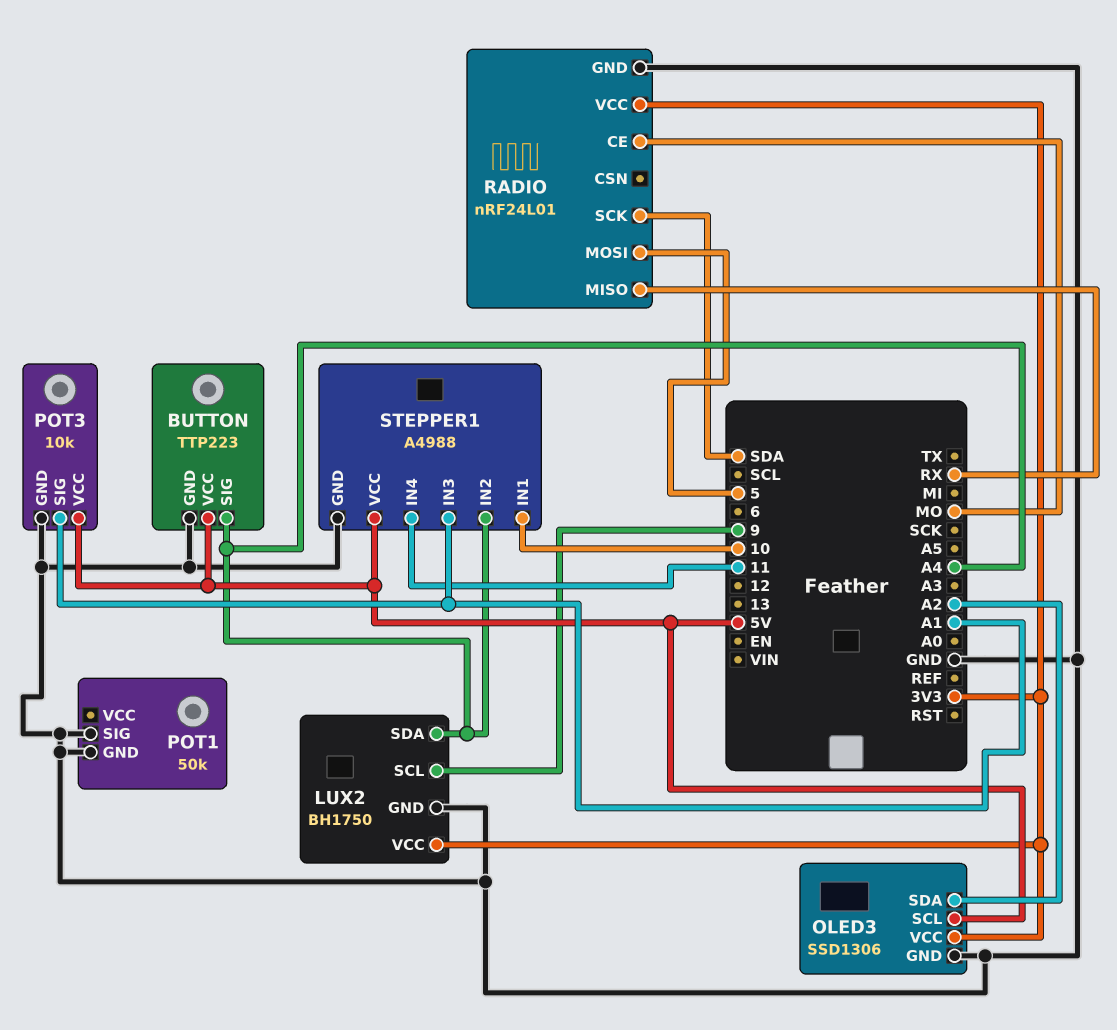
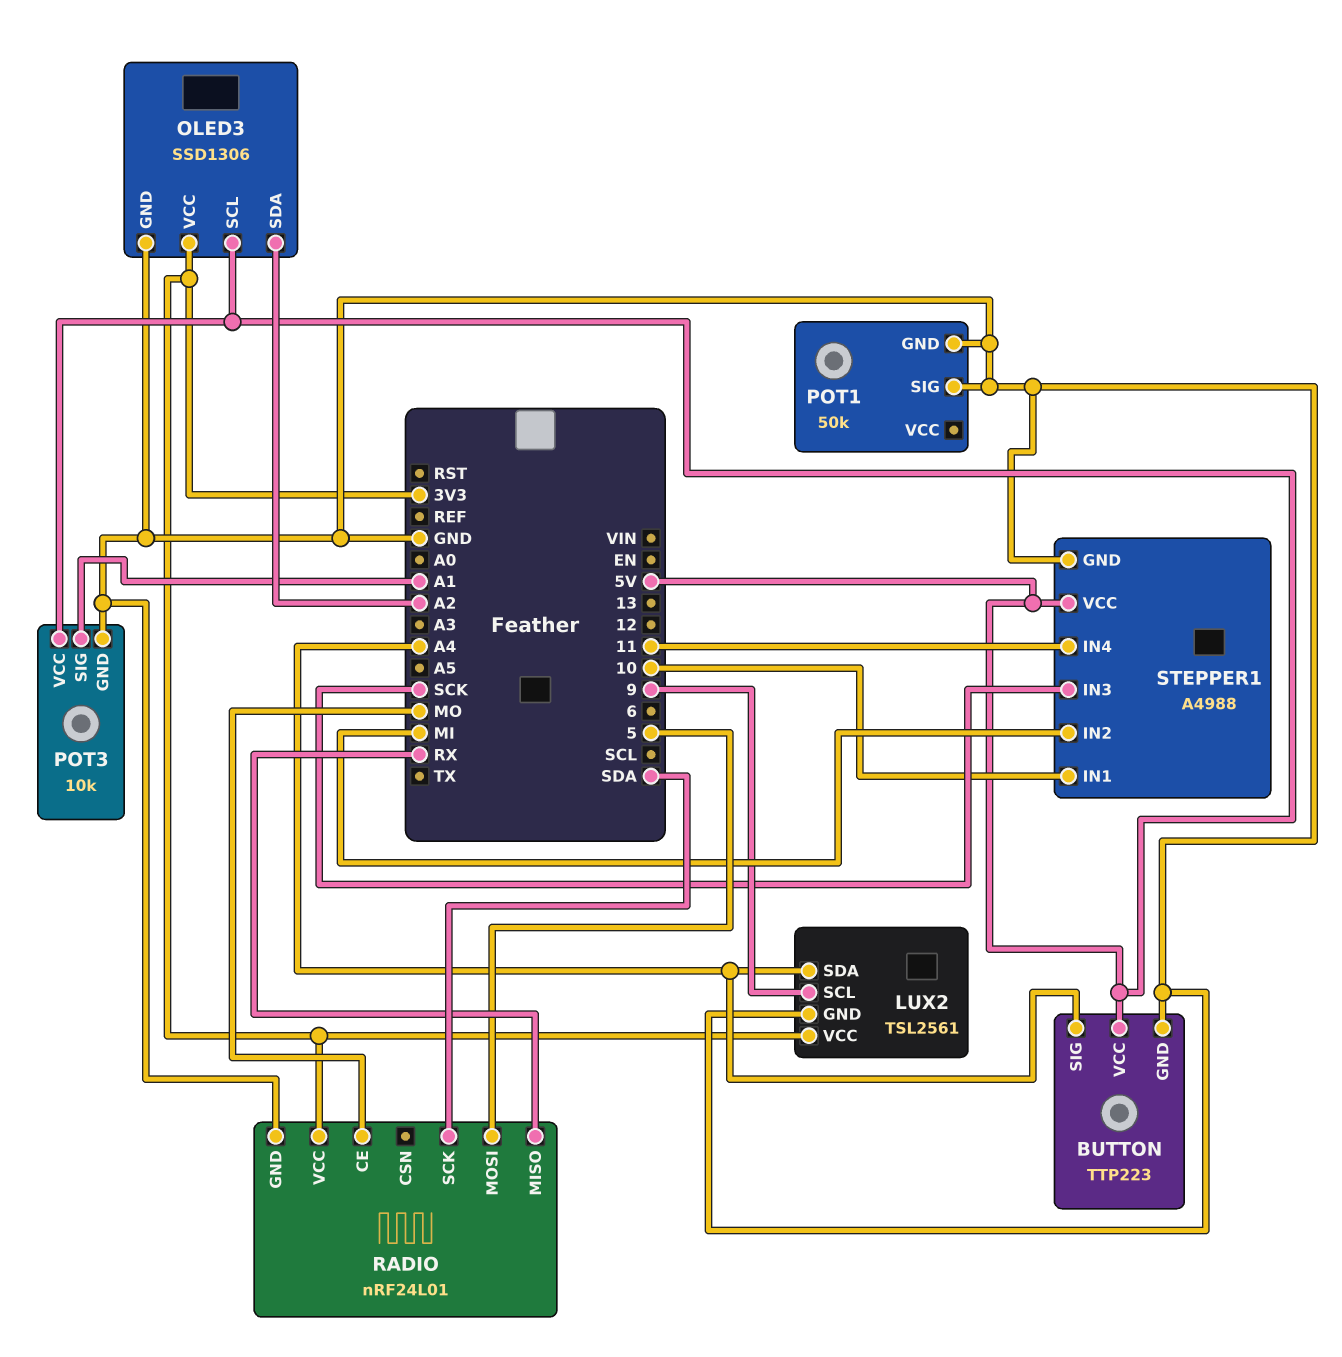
LUX2: BH1750 -> TSL2561
STEPPER1 pin IN2: A4 -> MI
STEPPER1 pin IN3: A1 -> SCK

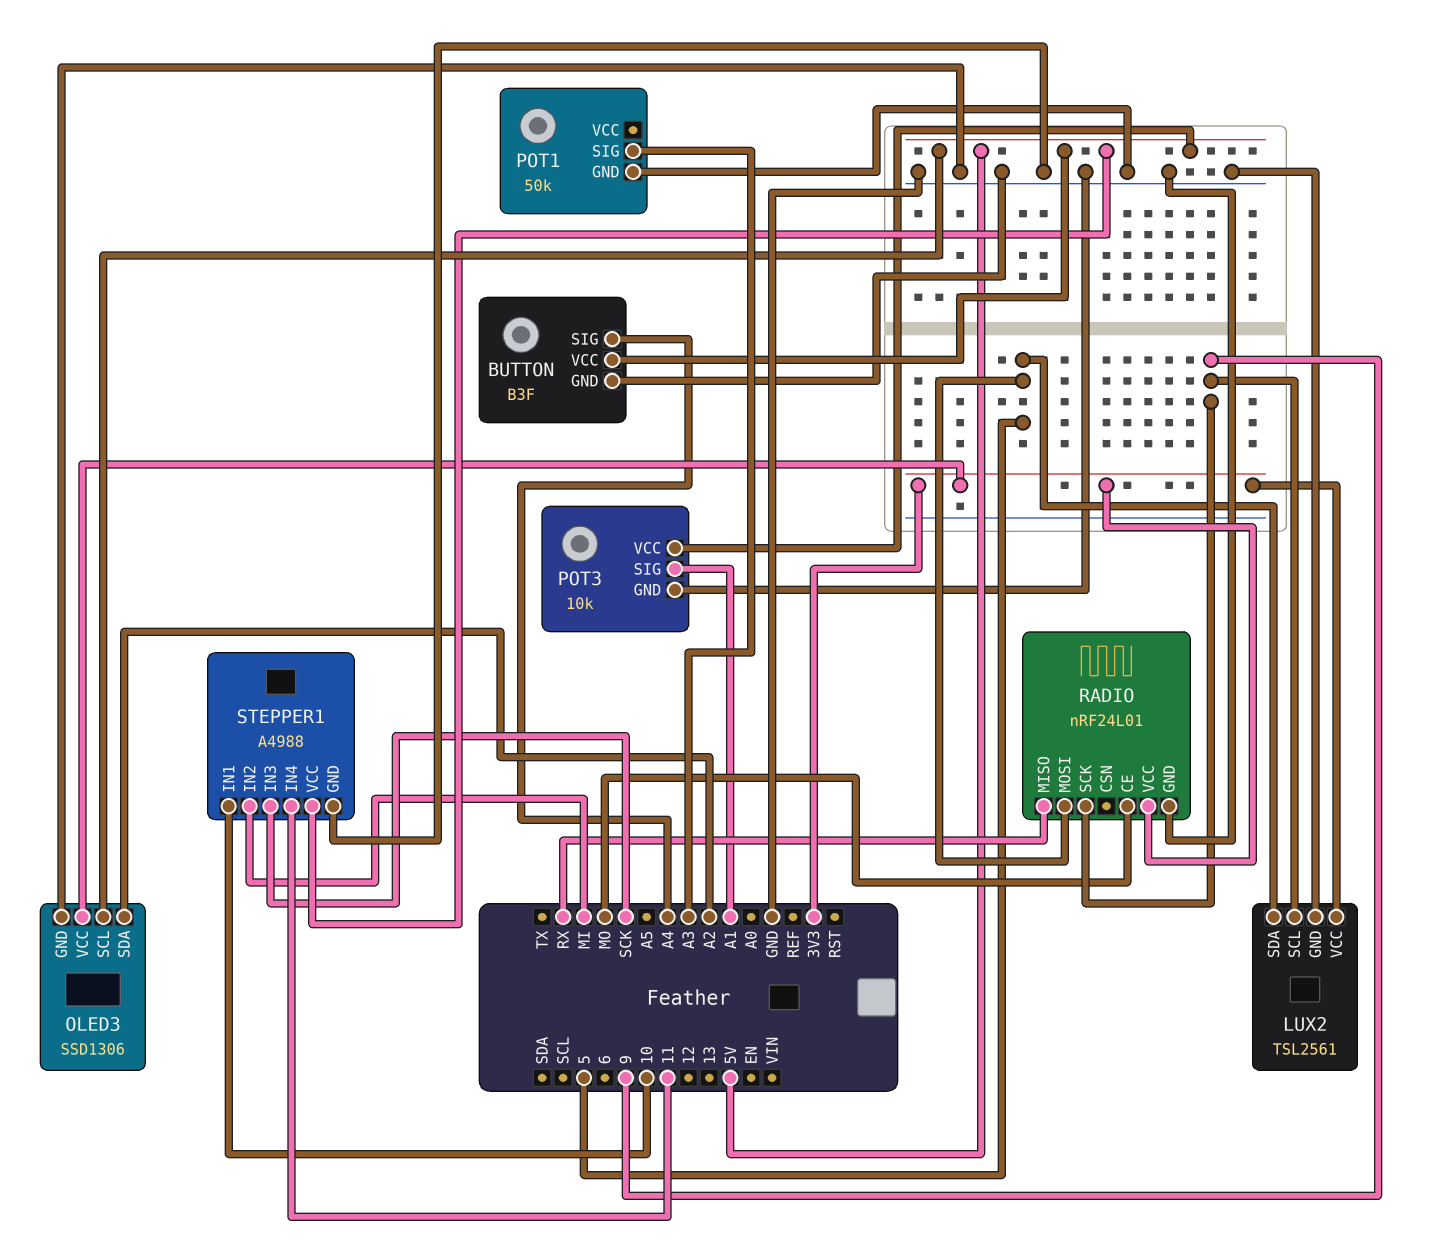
BUTTON: TTP223 -> B3F
LUX2 pin SDA: A4 -> 5
POT1 pin SIG: GND -> A3
RADIO pin SCK: SDA -> 9

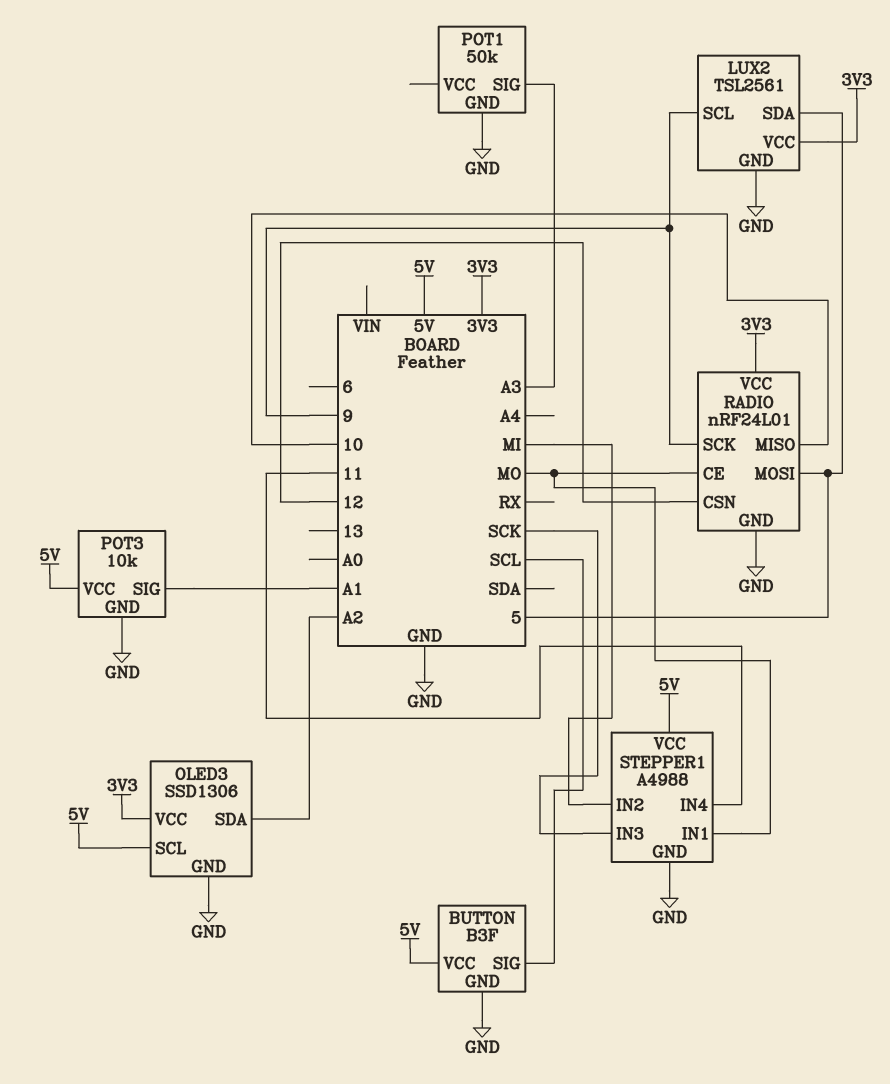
BUTTON pin SIG: A4 -> SCL
RADIO pin CSN: none -> 12
RADIO pin MISO: RX -> 10
STEPPER1 pin IN1: 10 -> MO

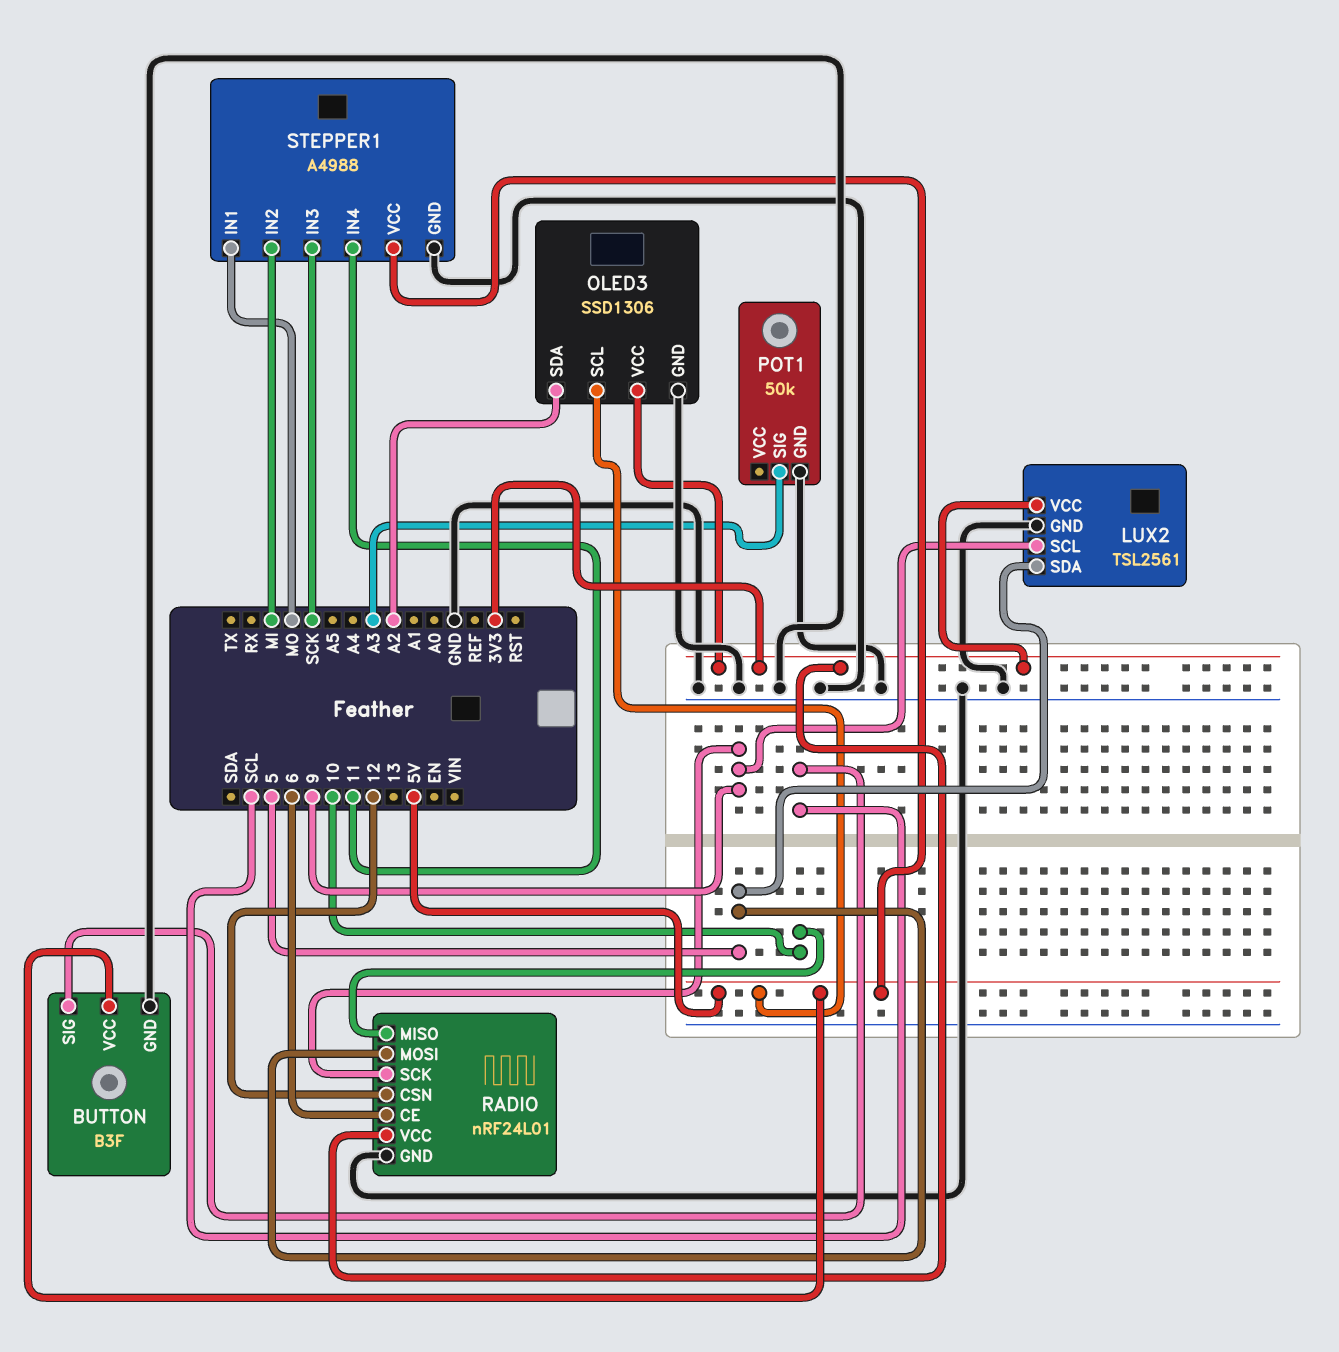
POT3: 10k -> none
POT3 pin GND: GND -> none
POT3 pin SIG: A1 -> none
POT3 pin VCC: 5V -> none
RADIO pin CE: MO -> 6

